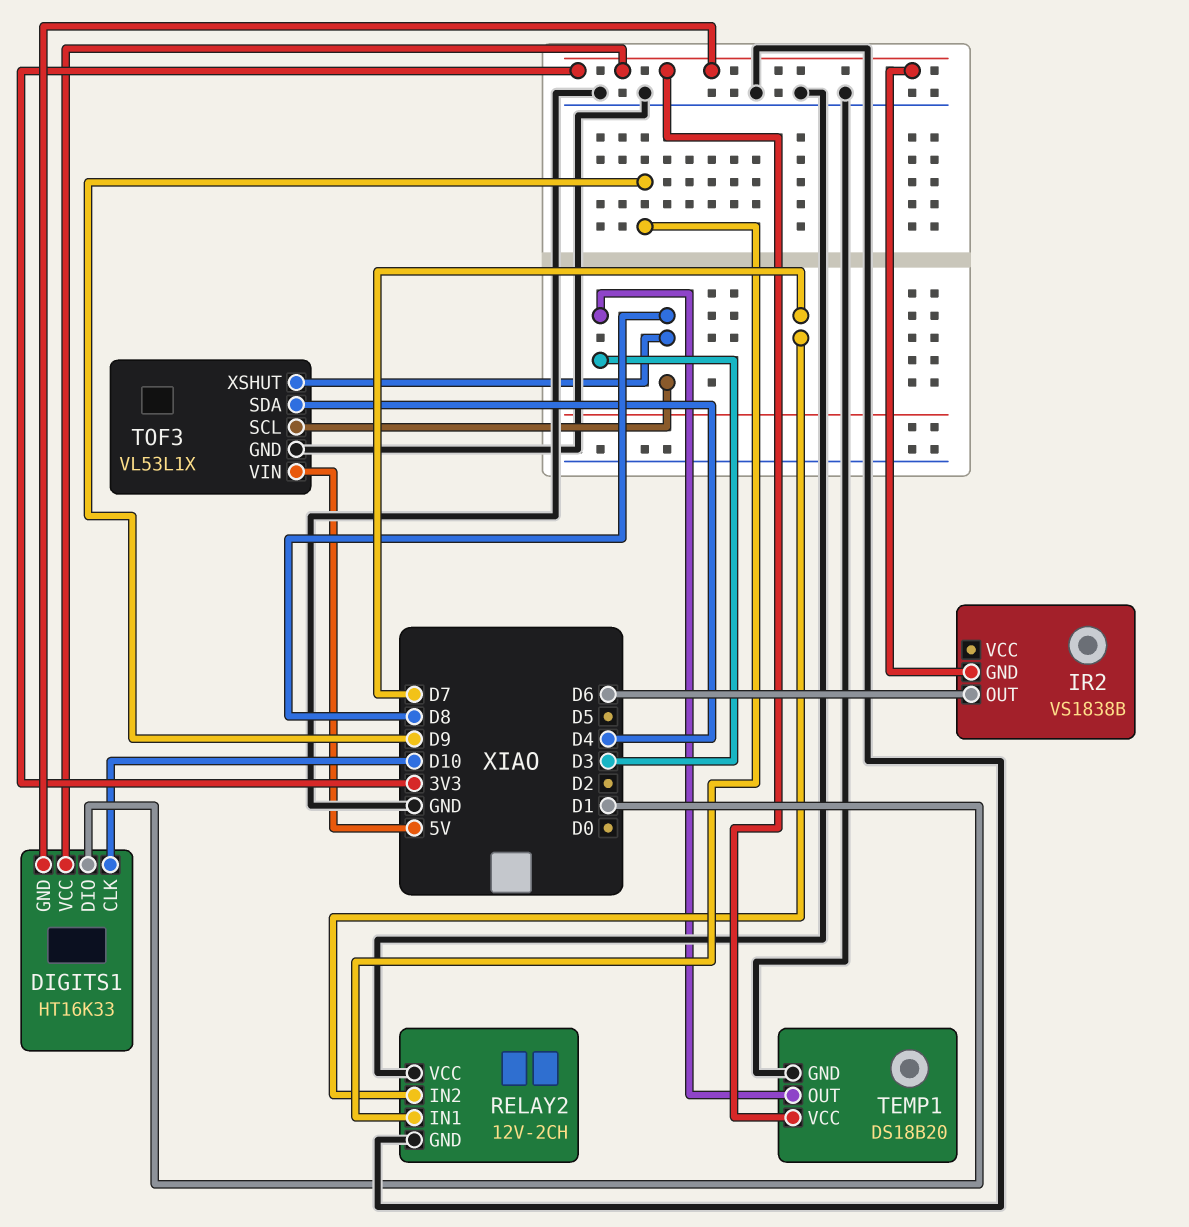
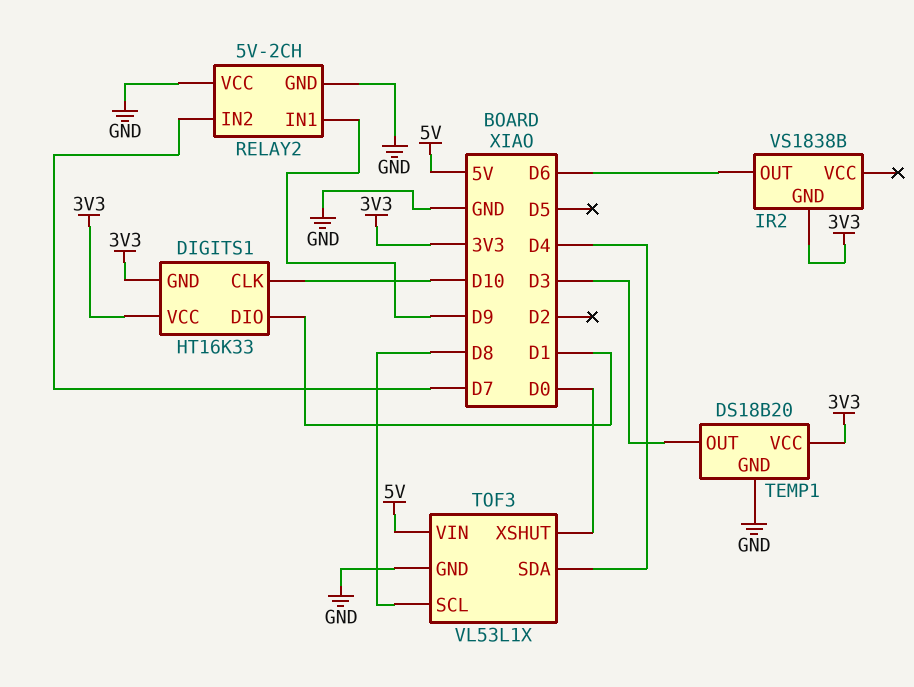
RELAY2: 12V-2CH -> 5V-2CH
TOF3 pin XSHUT: D8 -> D0

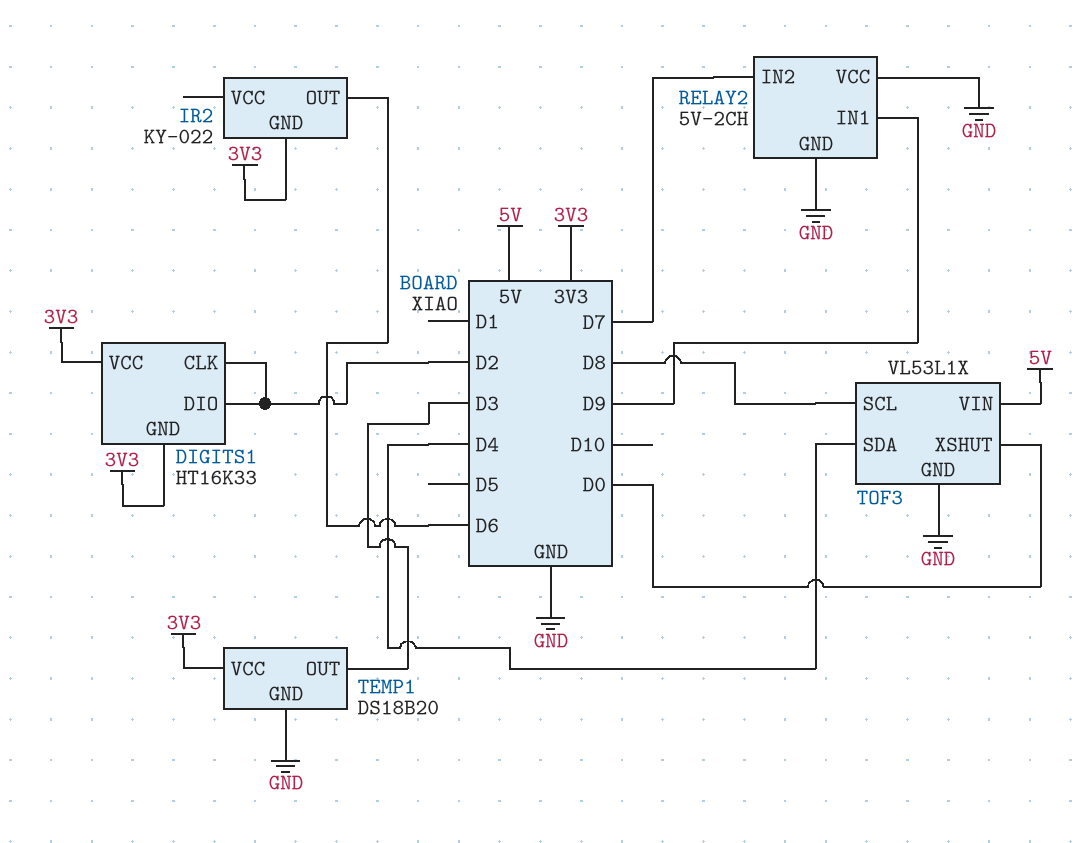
DIGITS1 pin CLK: D10 -> D2
DIGITS1 pin DIO: D1 -> D2
IR2: VS1838B -> KY-022

